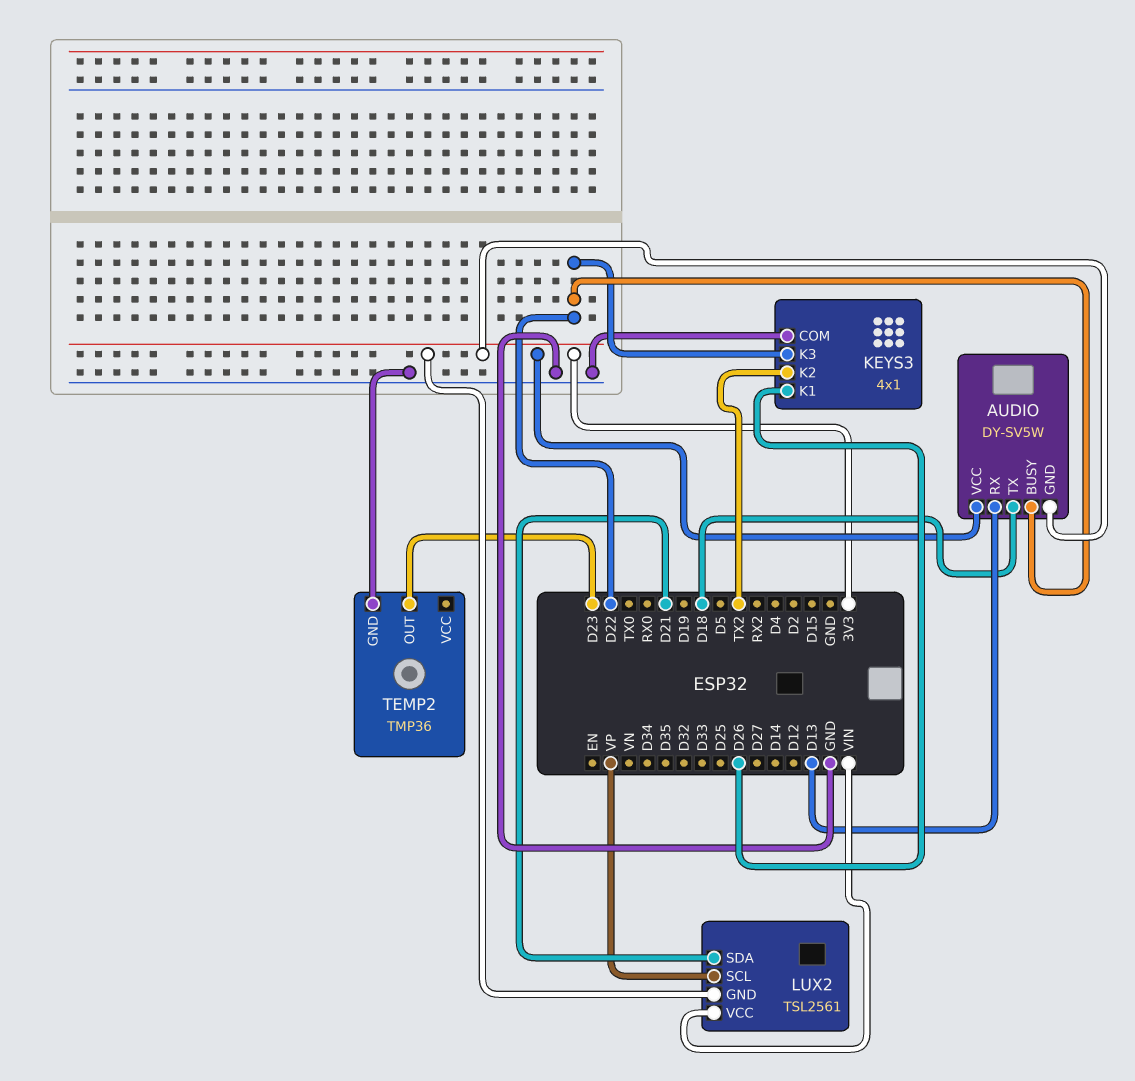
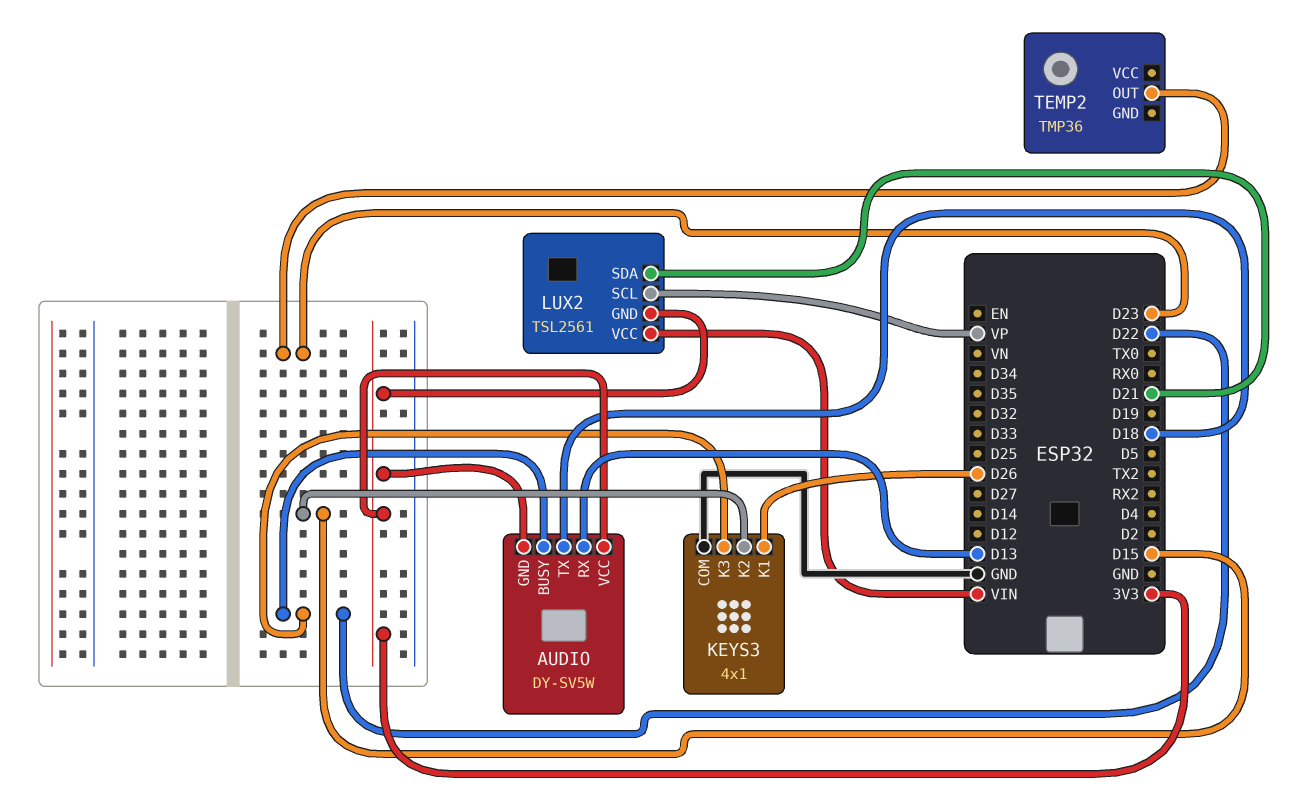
KEYS3 pin K2: TX2 -> D15
TEMP2 pin GND: GND -> none

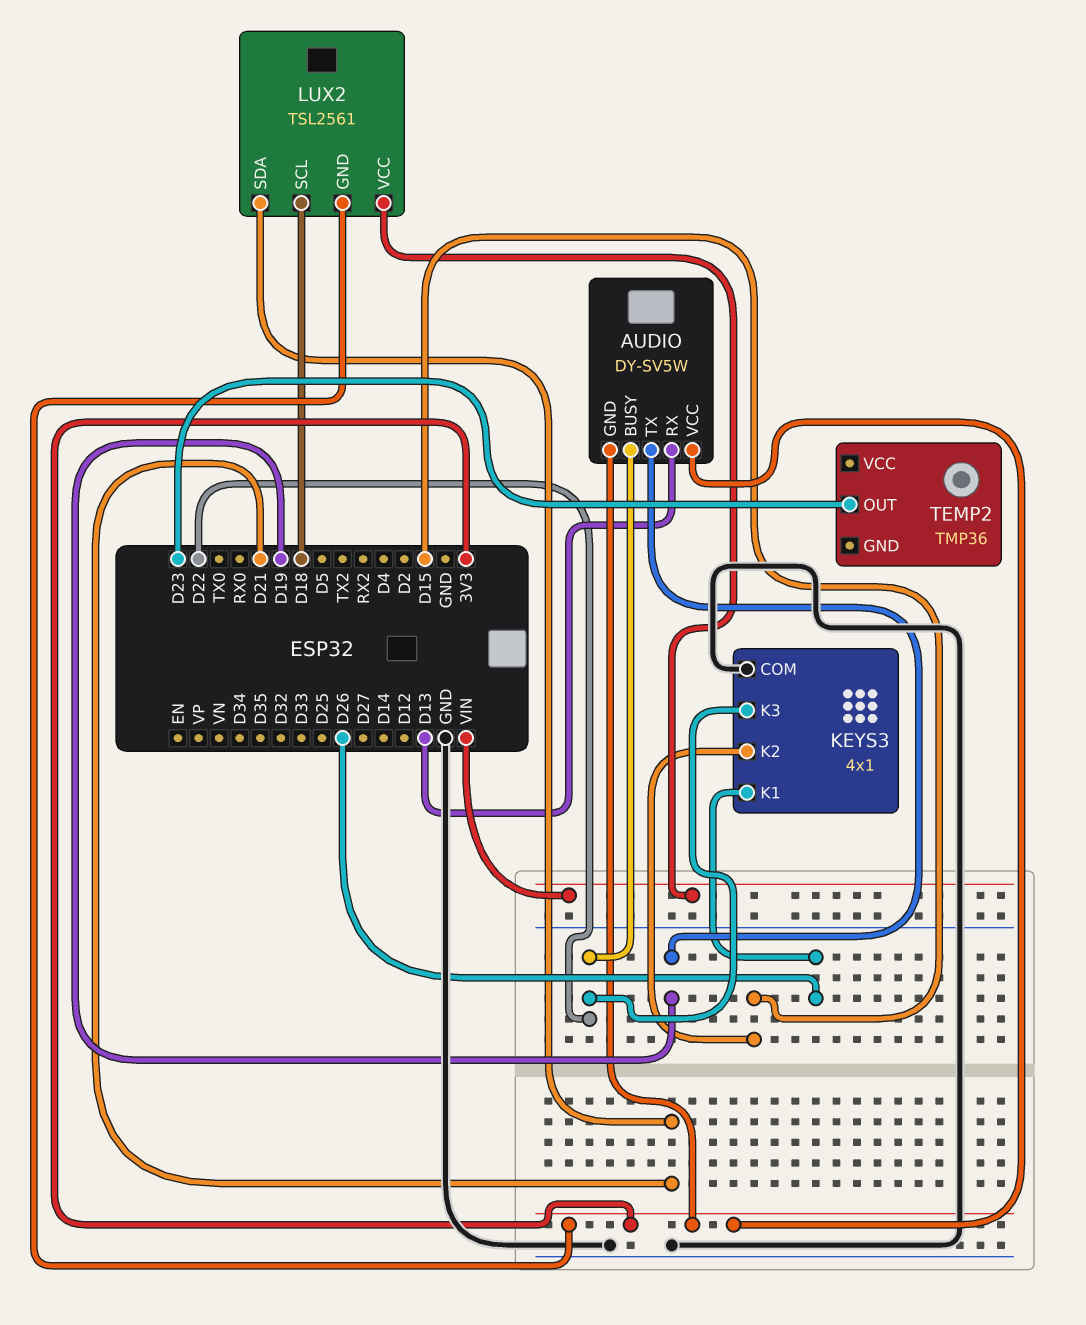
AUDIO pin TX: D18 -> D19
LUX2 pin SCL: VP -> D18

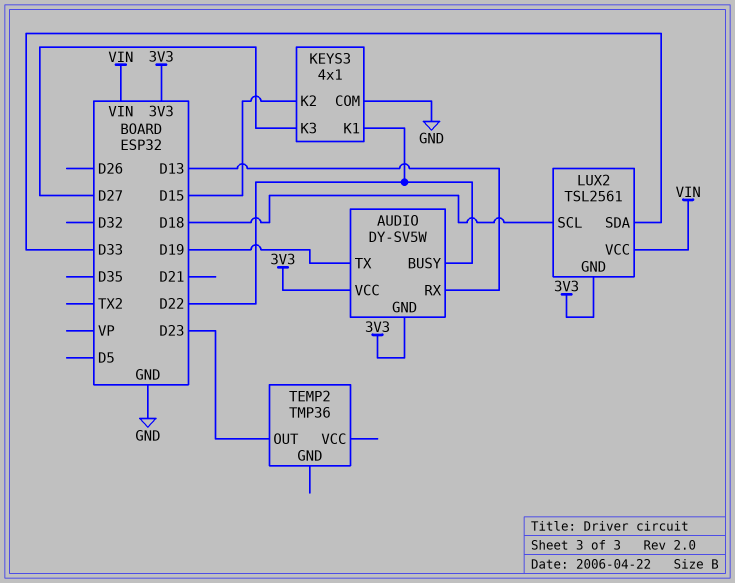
KEYS3 pin K1: D26 -> D22
KEYS3 pin K3: D22 -> D27
LUX2 pin SDA: D21 -> D33

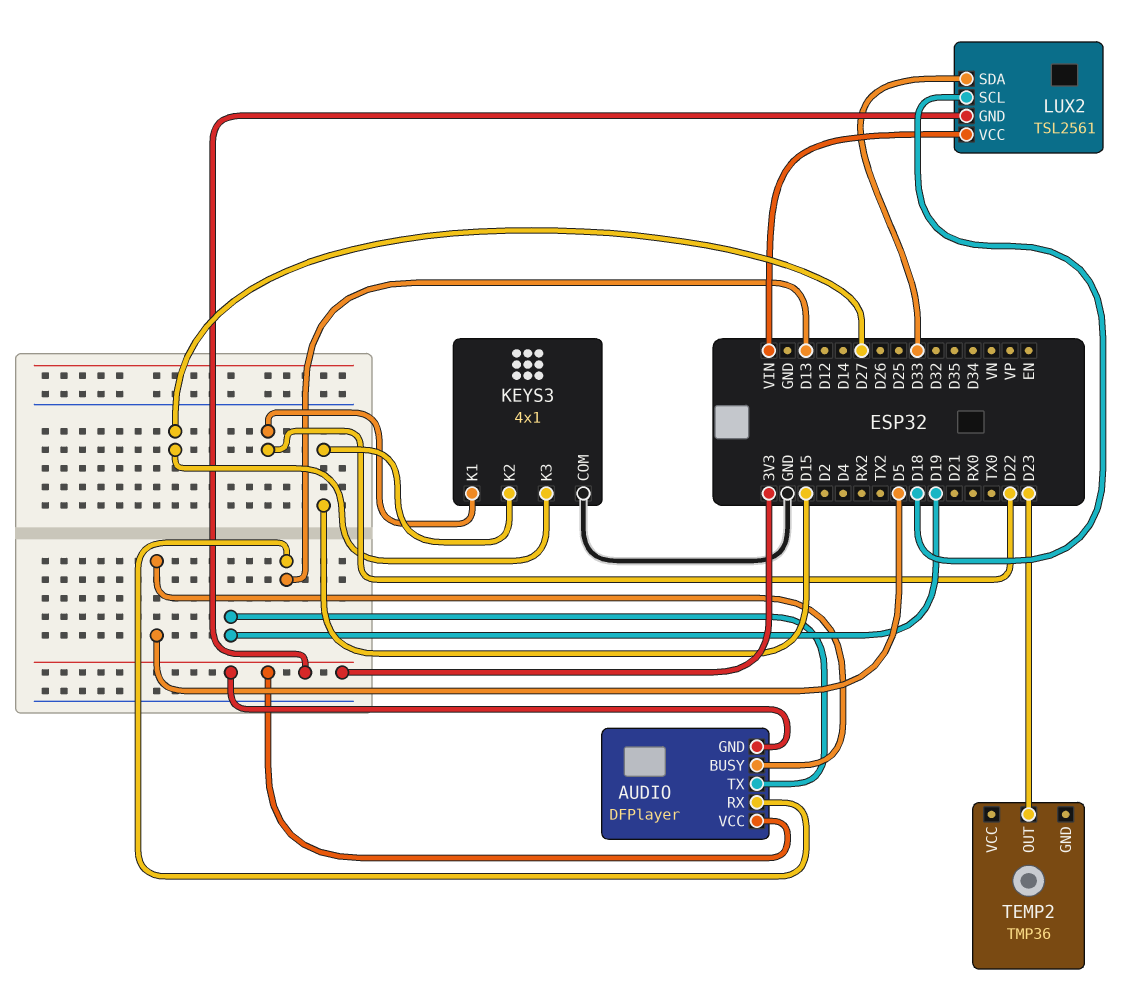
AUDIO: DY-SV5W -> DFPlayer
AUDIO pin BUSY: D22 -> D5

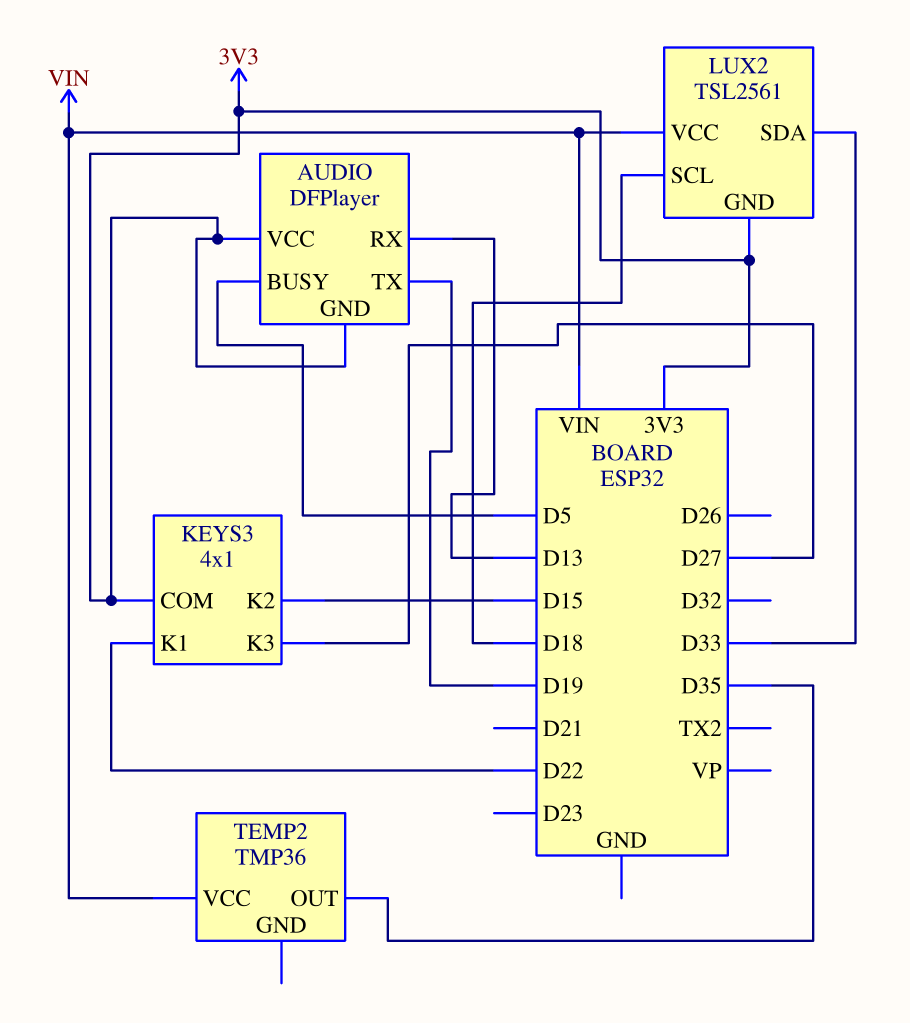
KEYS3 pin COM: GND -> 3V3
TEMP2 pin OUT: D23 -> D35
TEMP2 pin VCC: none -> VIN

